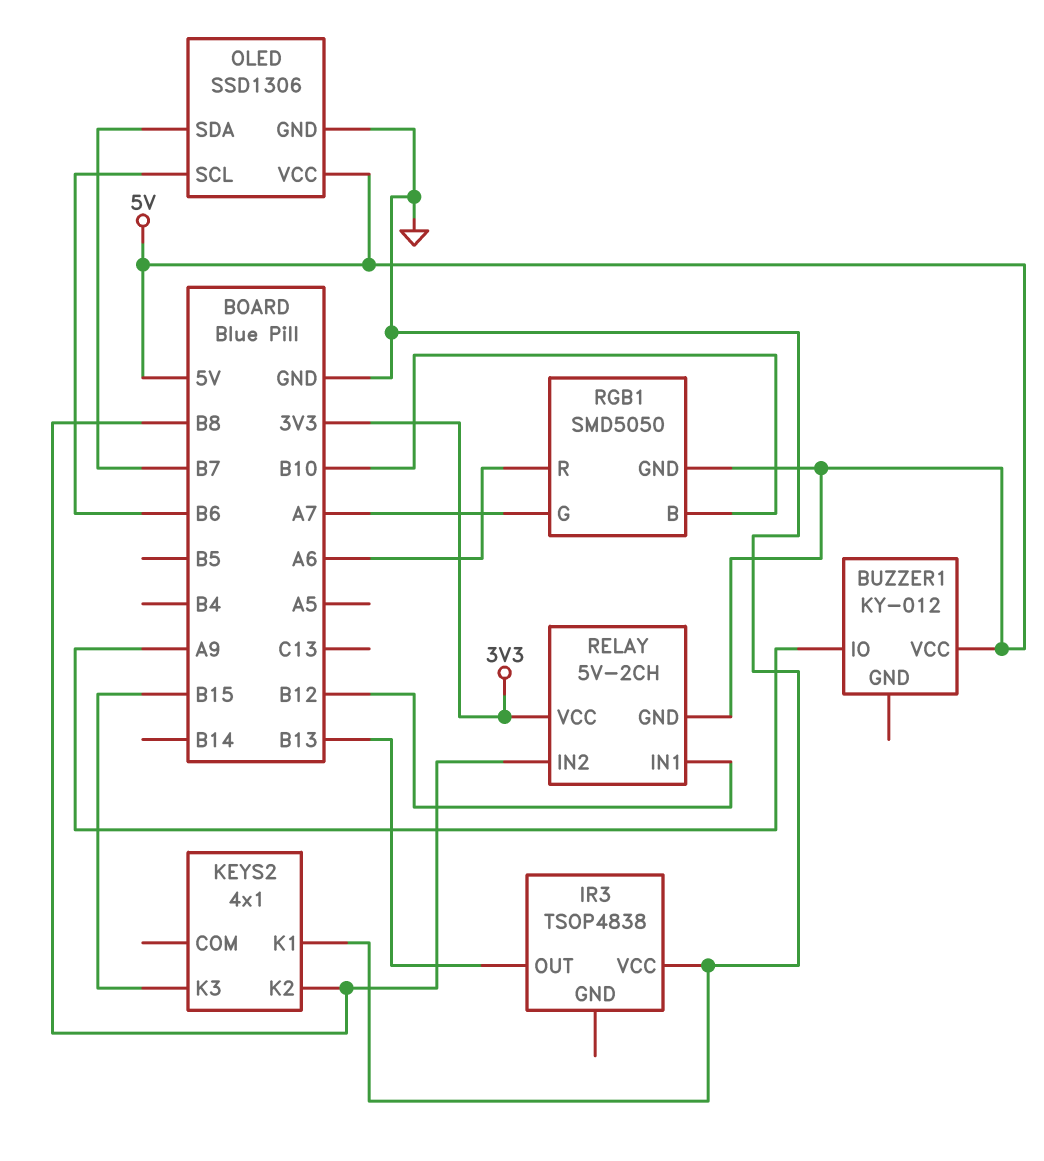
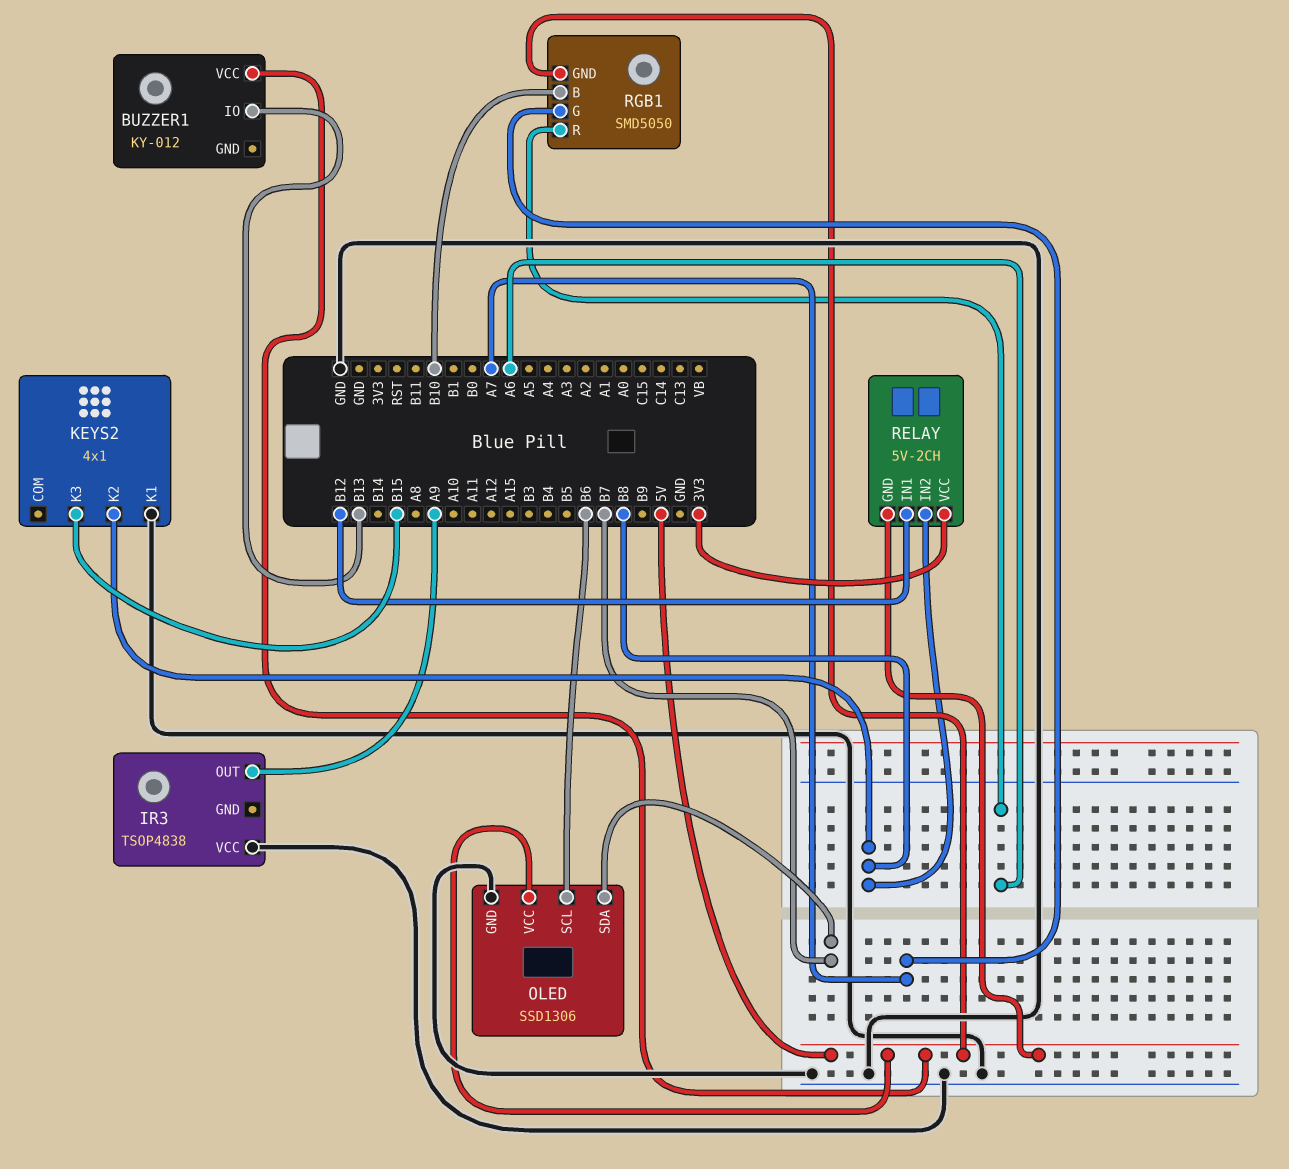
BUZZER1 pin IO: A9 -> B13
IR3 pin OUT: B13 -> A9

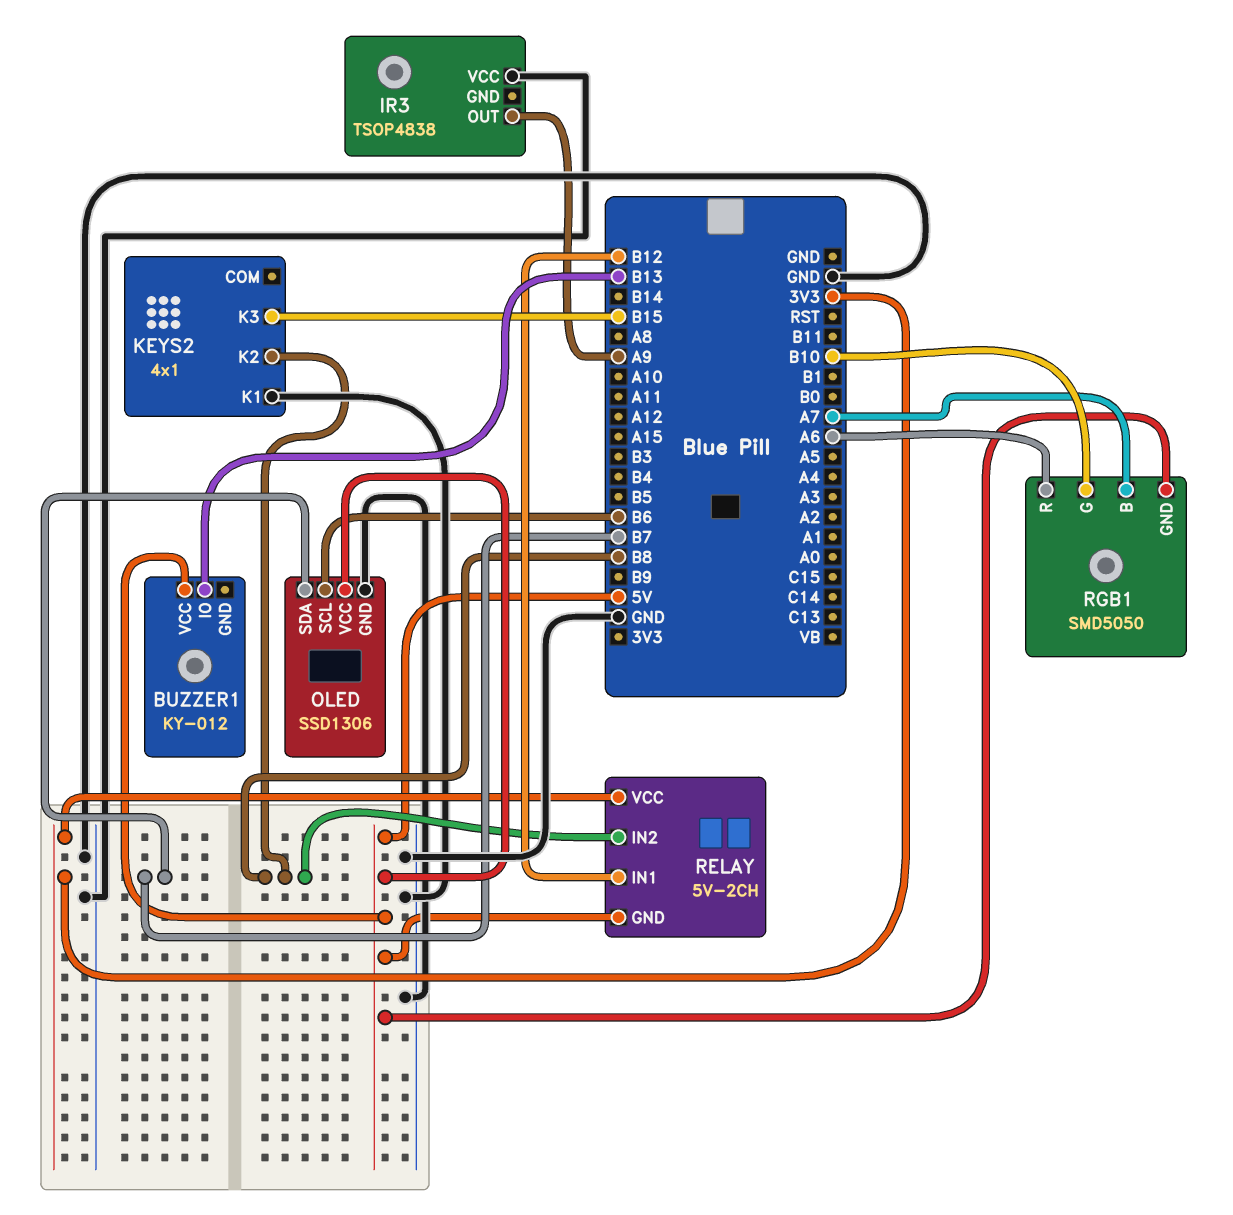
RGB1 pin B: B10 -> A7
RGB1 pin G: A7 -> B10

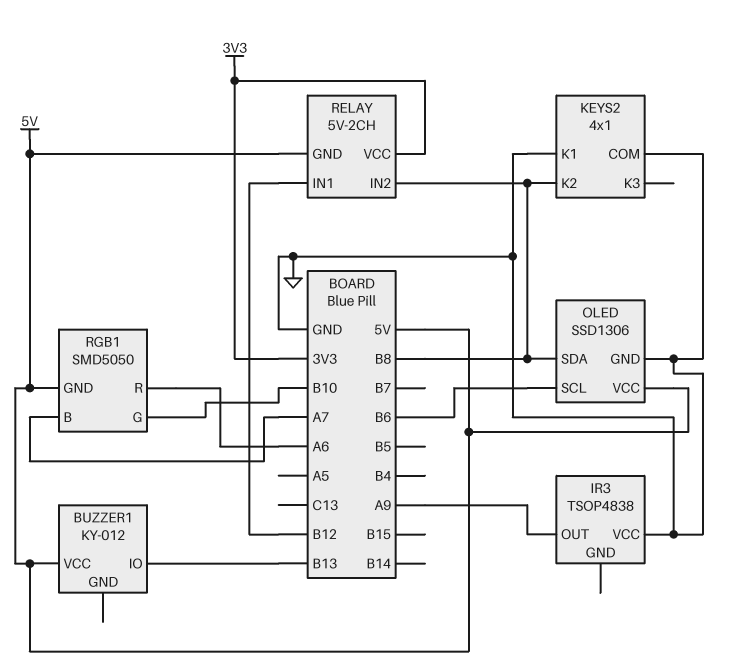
KEYS2 pin COM: none -> GND
KEYS2 pin K3: B15 -> none
OLED pin SDA: B7 -> B8

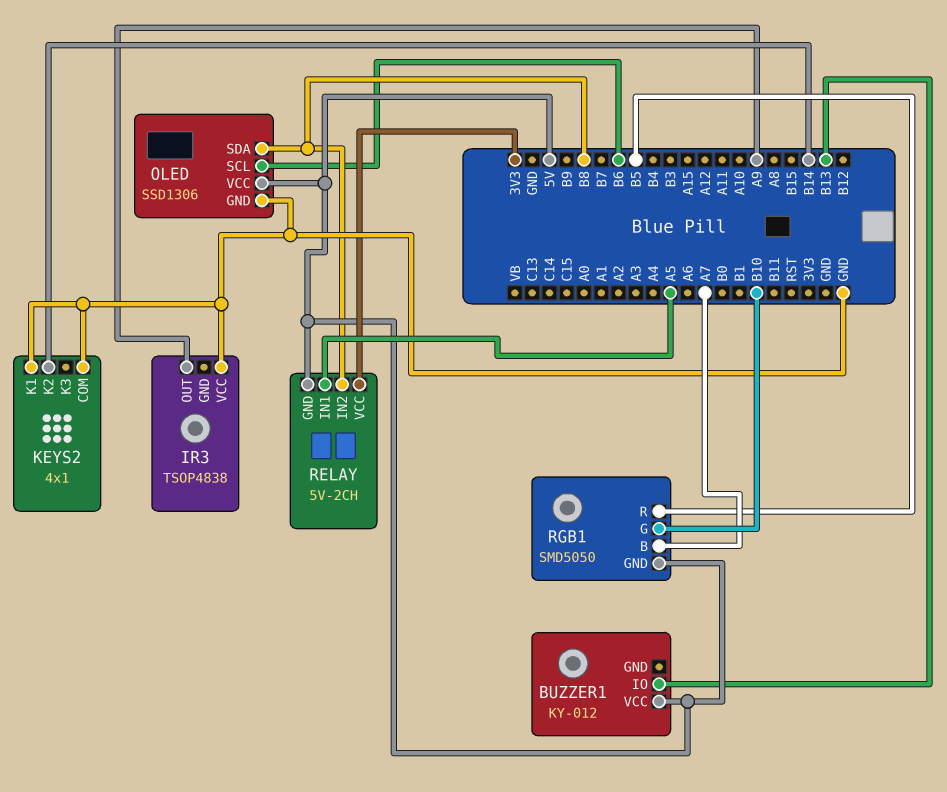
KEYS2 pin K2: B8 -> B14
RELAY pin IN1: B12 -> A5
RGB1 pin R: A6 -> B5

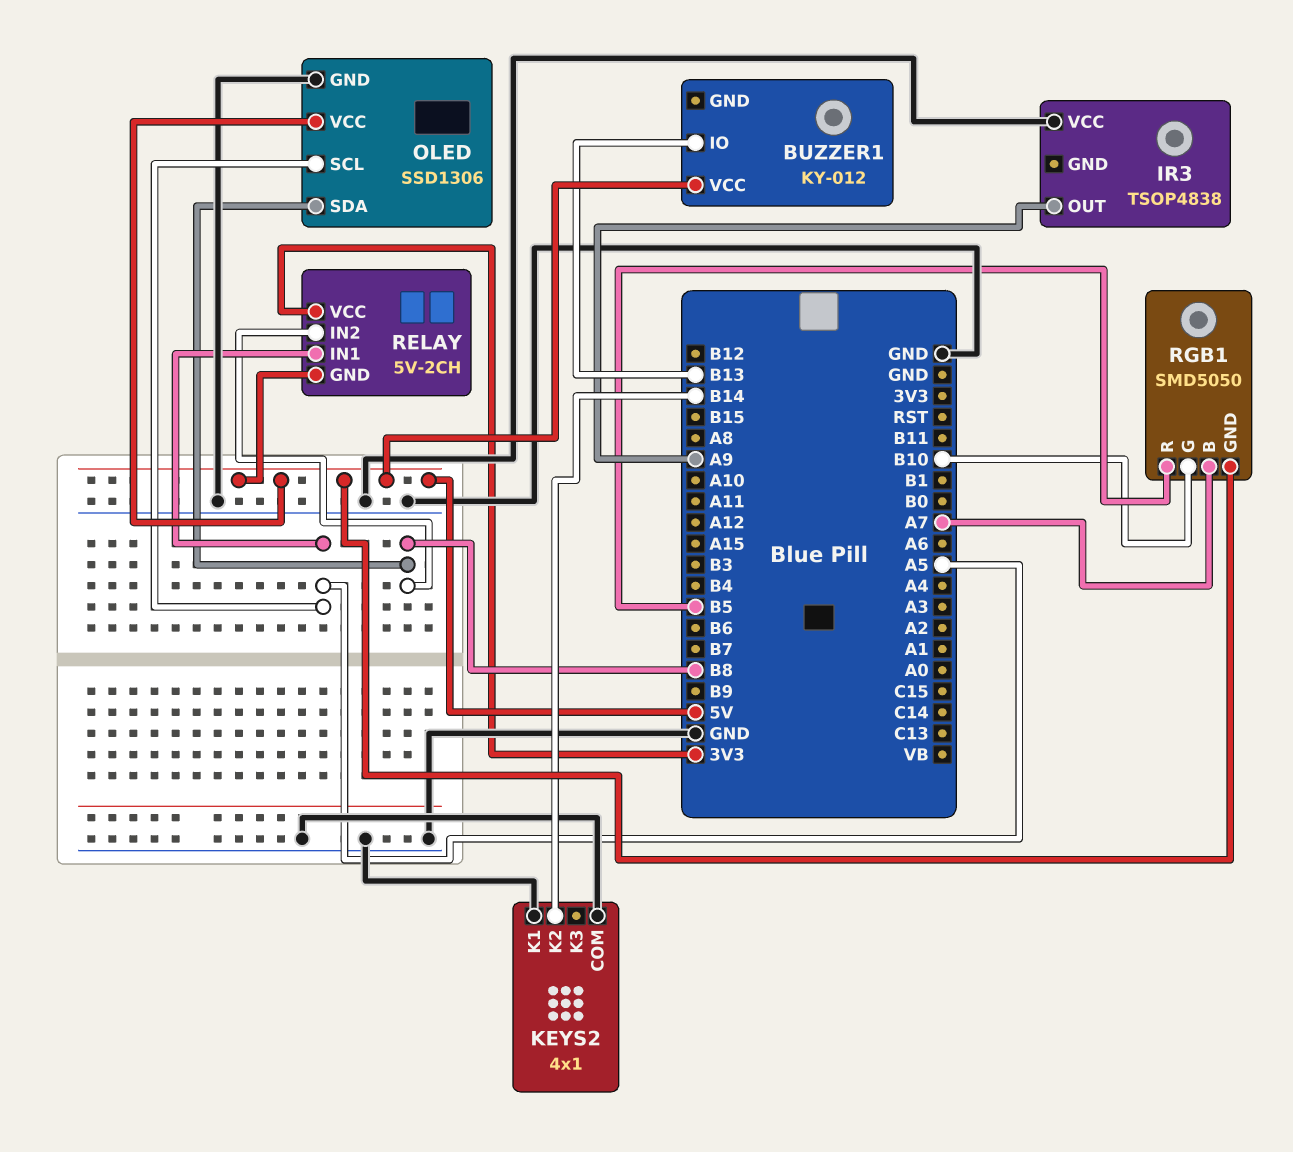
OLED pin SCL: B6 -> A5

